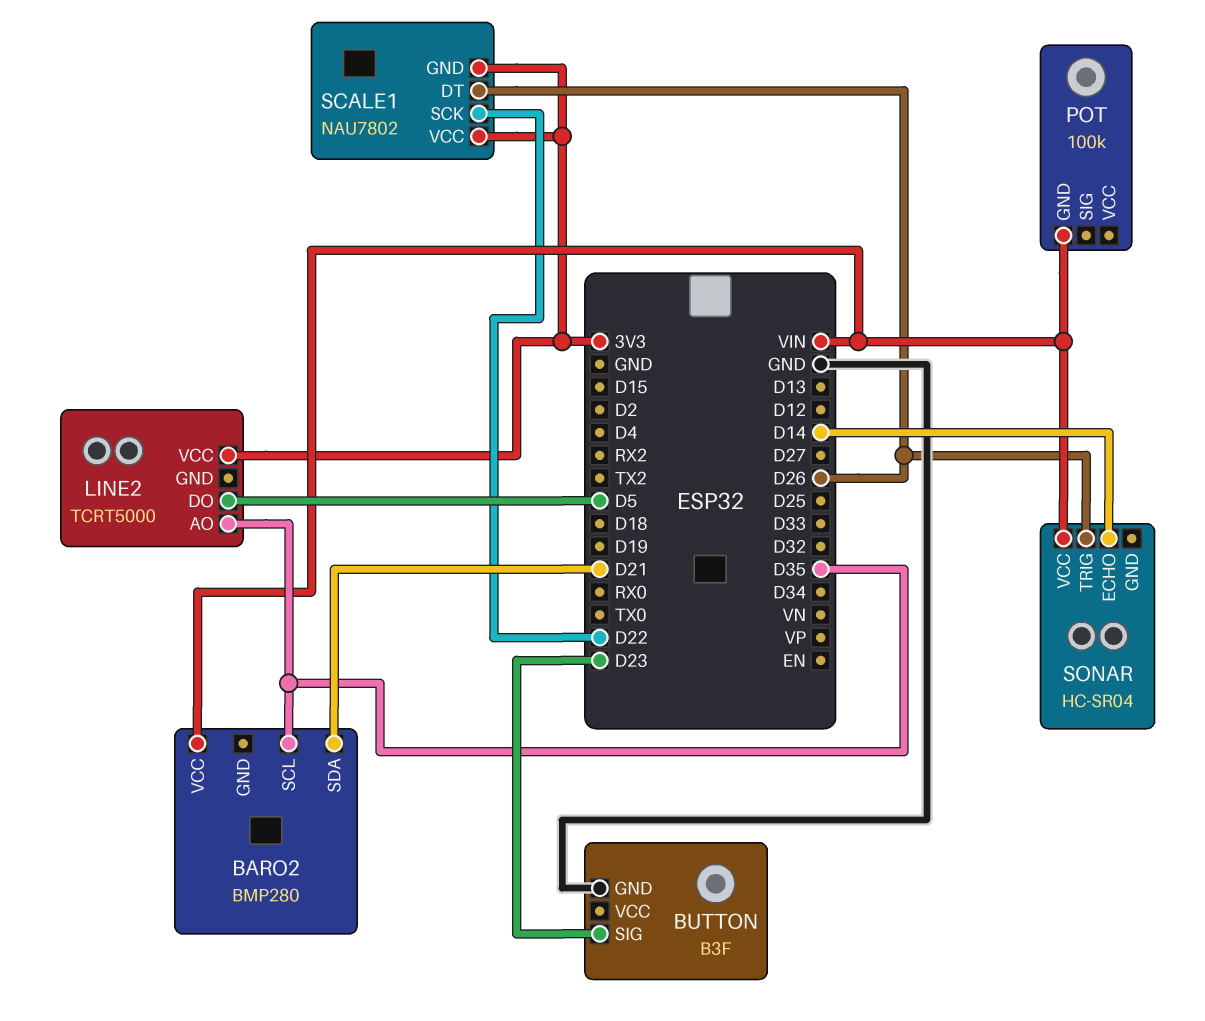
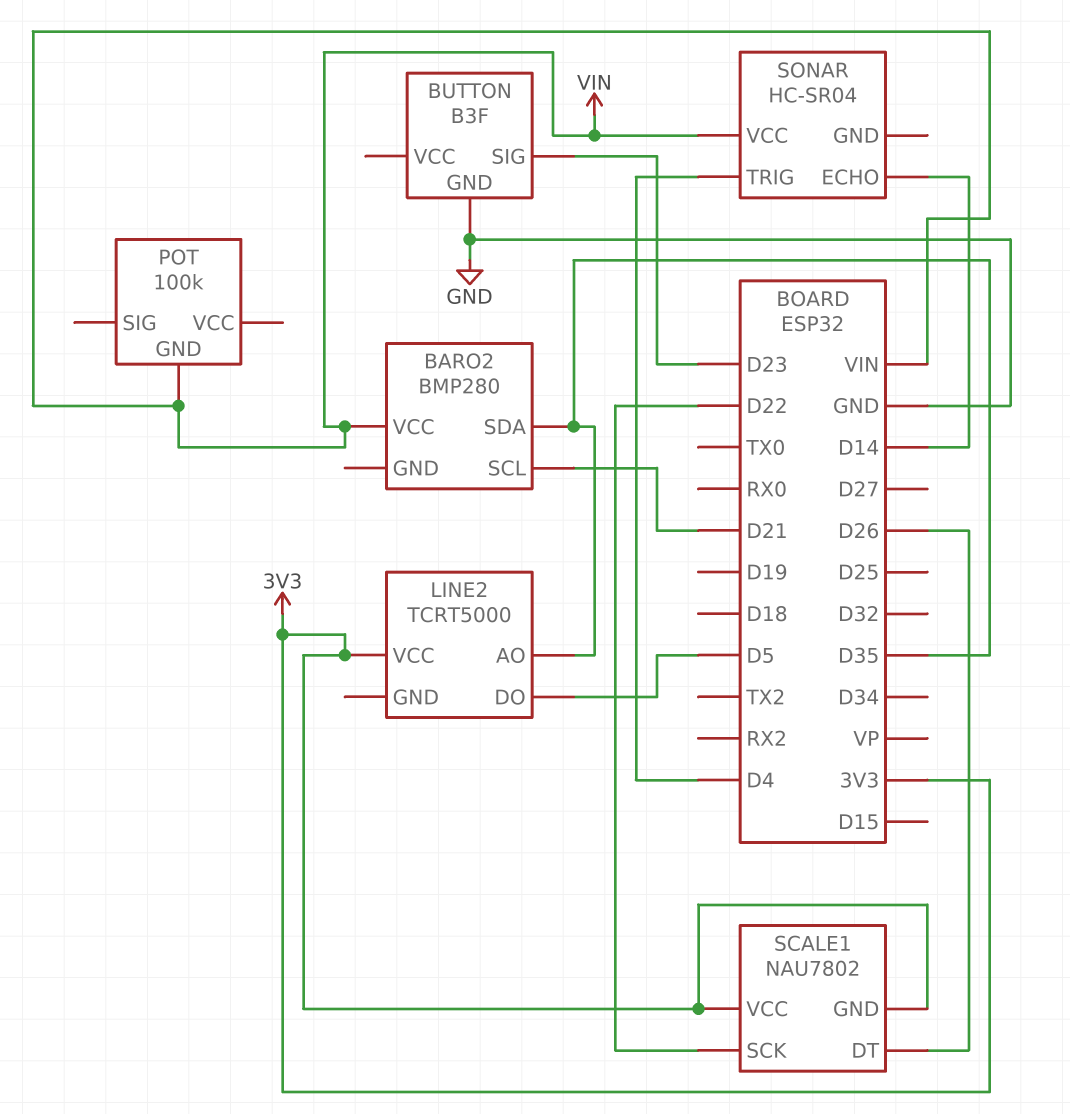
BARO2 pin SCL: D35 -> D21
BARO2 pin SDA: D21 -> D35
SONAR pin TRIG: D26 -> D4

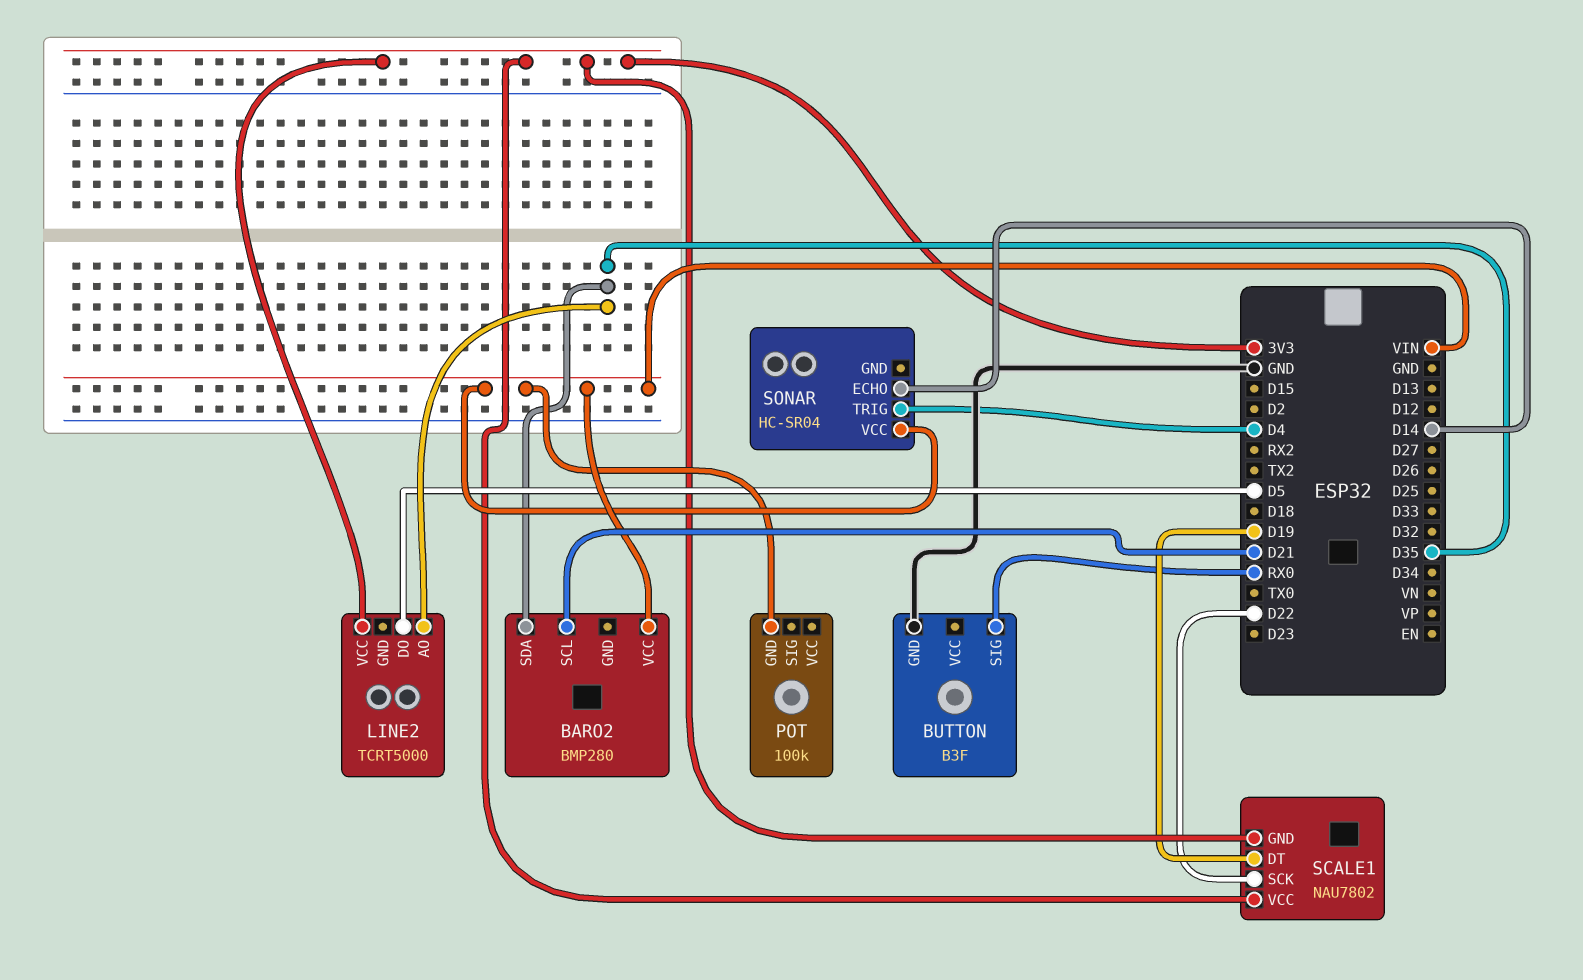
BUTTON pin SIG: D23 -> RX0
SCALE1 pin DT: D26 -> D19

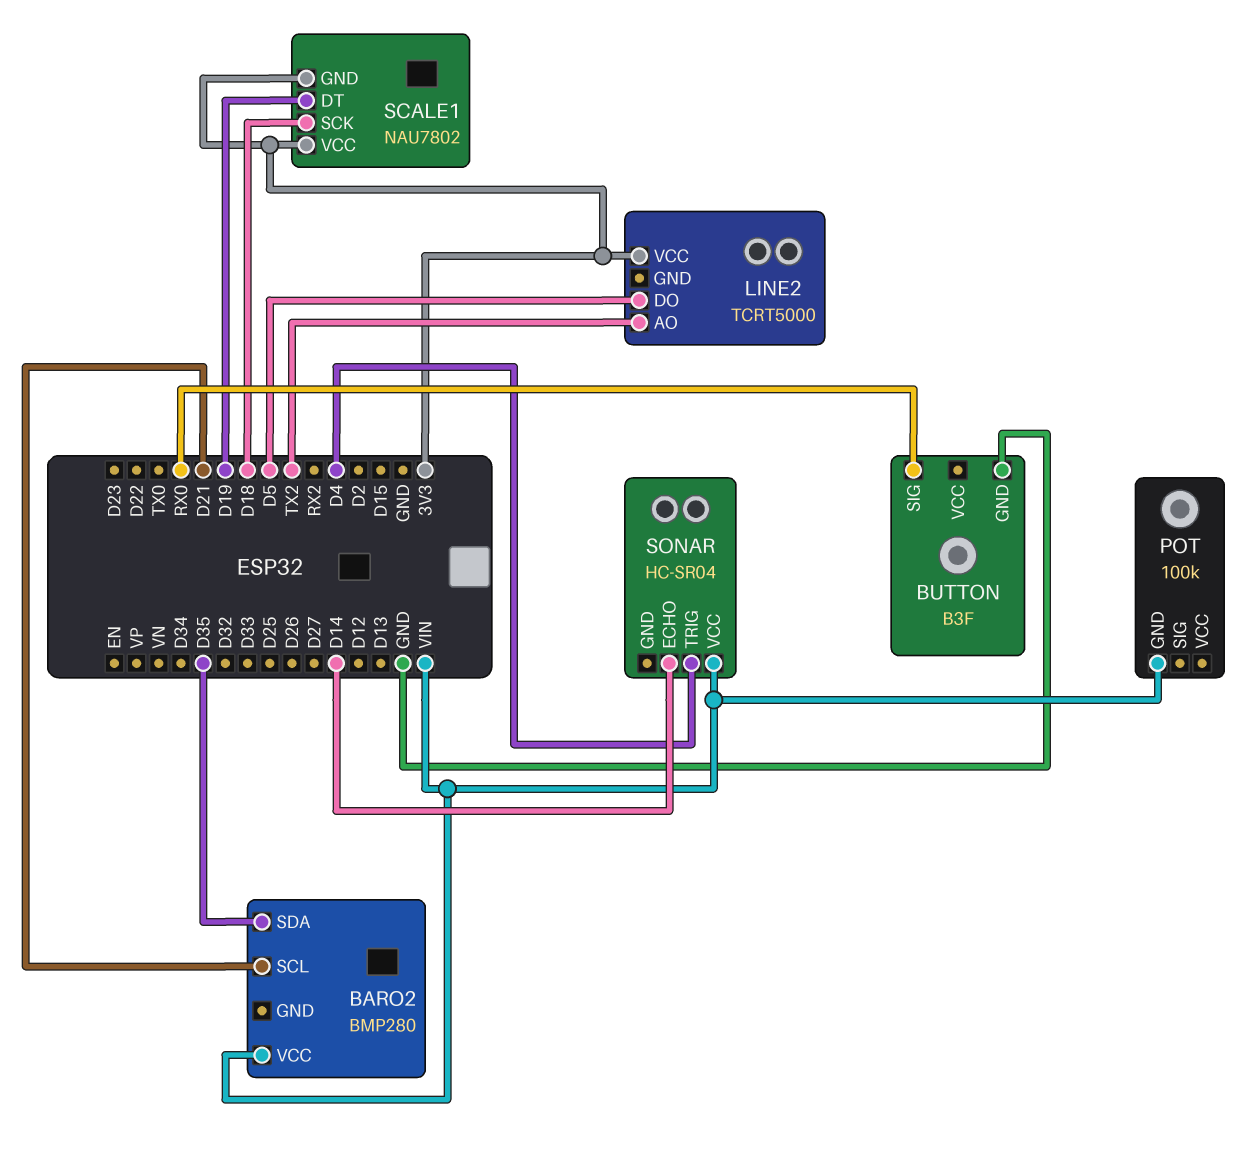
LINE2 pin AO: D35 -> TX2
SCALE1 pin SCK: D22 -> D18

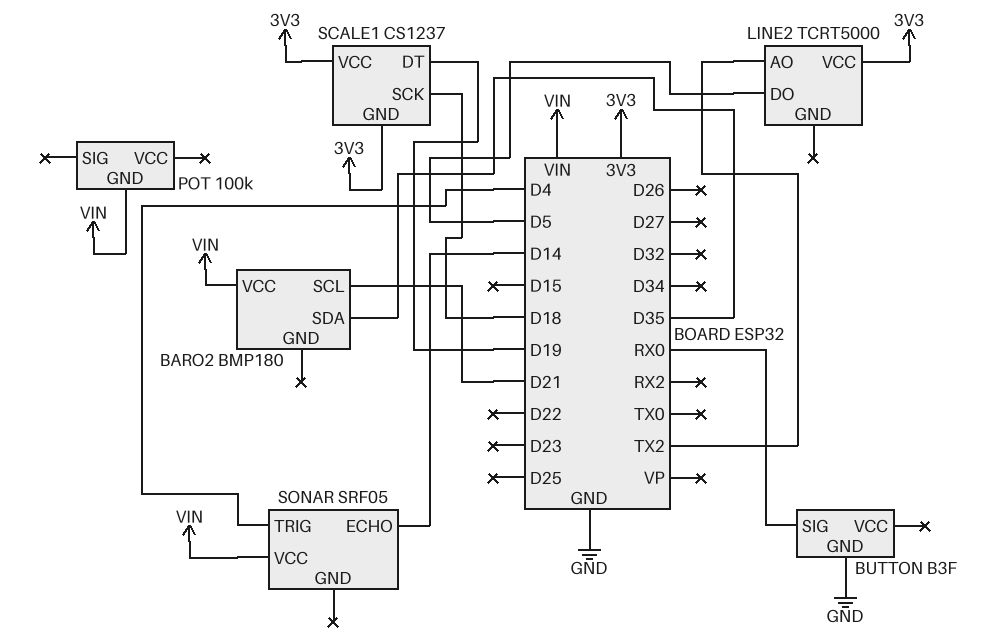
BARO2: BMP280 -> BMP180
SCALE1: NAU7802 -> CS1237
SONAR: HC-SR04 -> SRF05

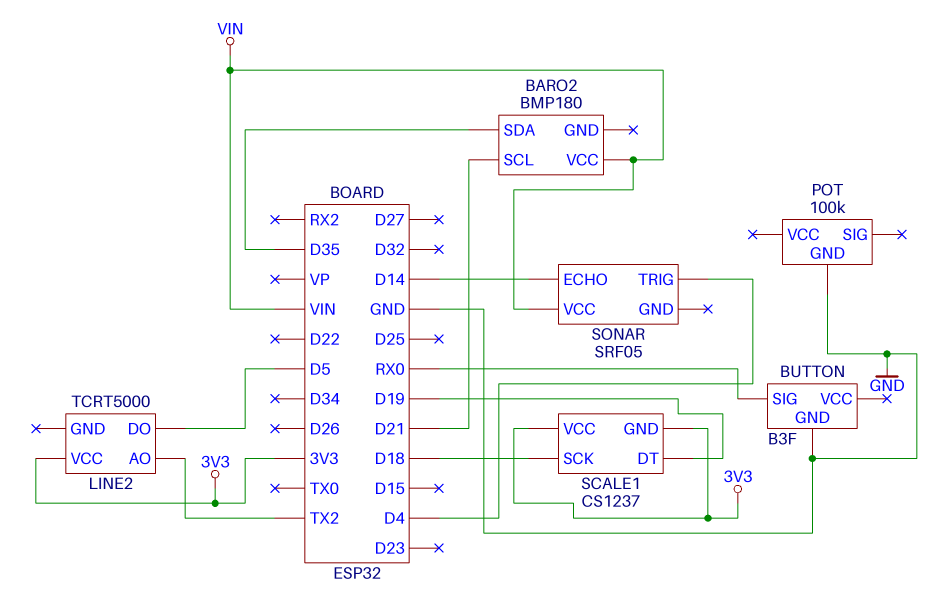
POT pin GND: VIN -> GND

